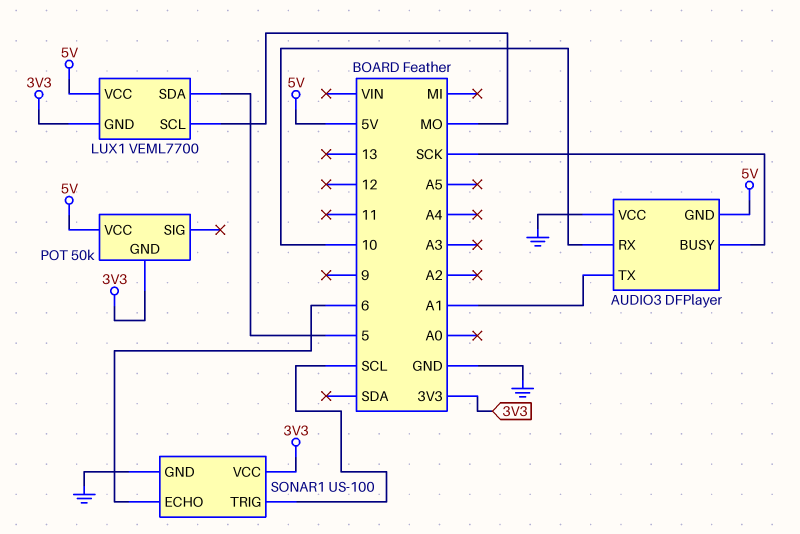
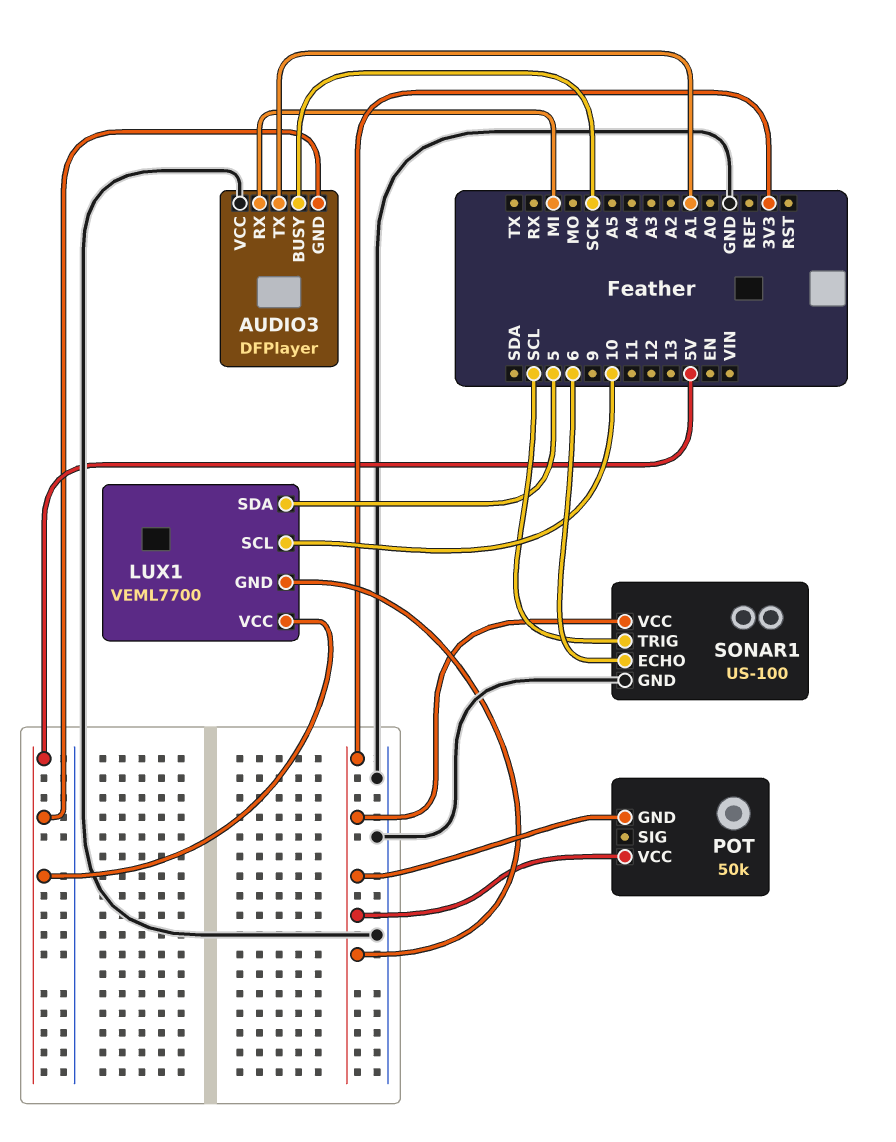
AUDIO3 pin RX: 10 -> MI
LUX1 pin SCL: MO -> 10
POT pin VCC: 5V -> 3V3

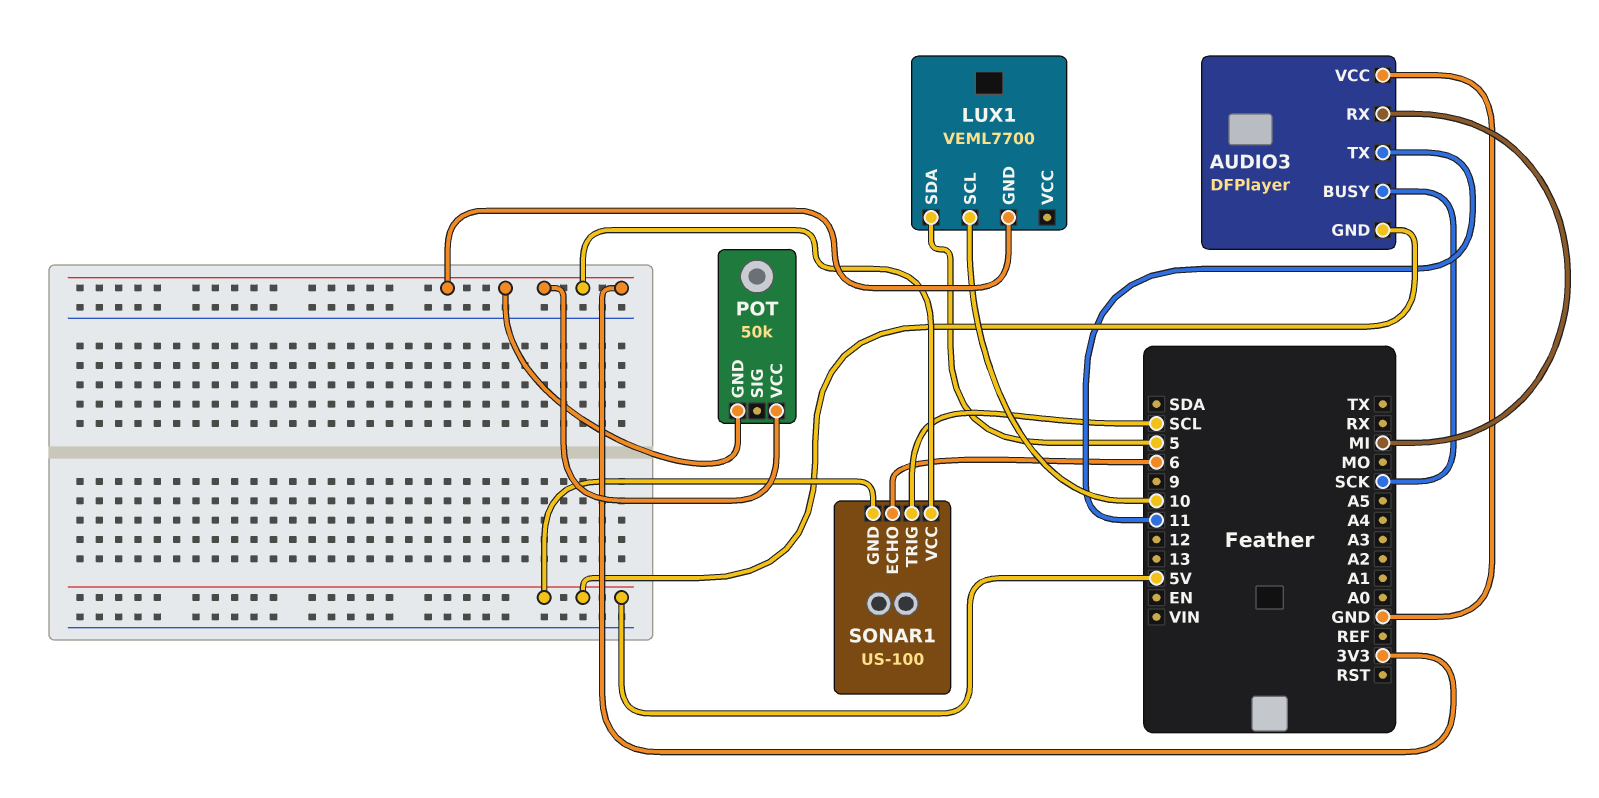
AUDIO3 pin TX: A1 -> 11
LUX1 pin VCC: 5V -> none
SONAR1 pin GND: GND -> 5V

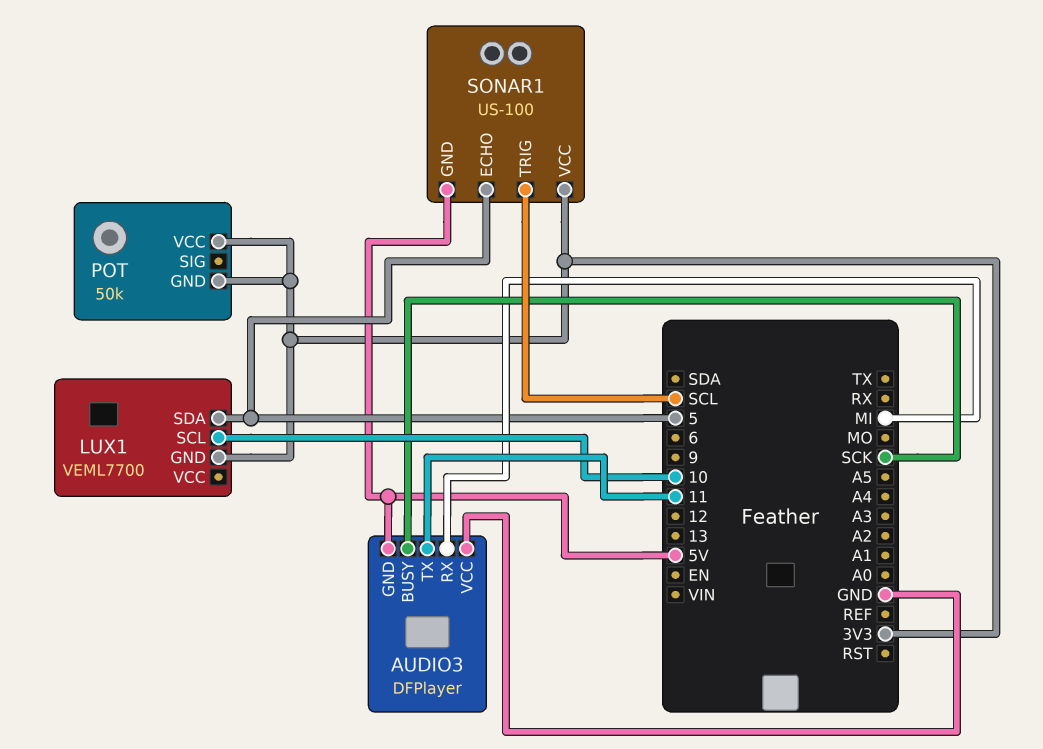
SONAR1 pin ECHO: 6 -> 5

